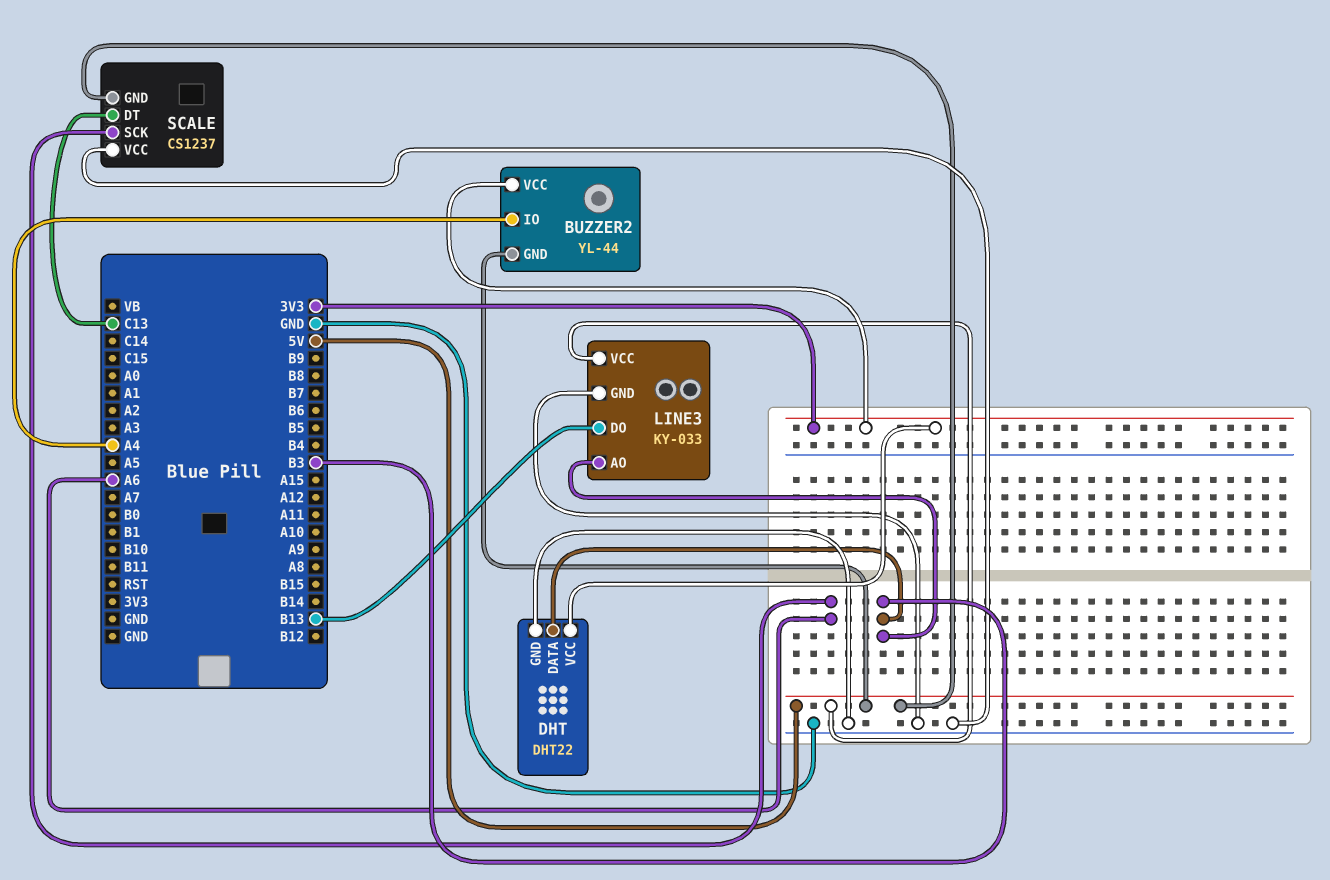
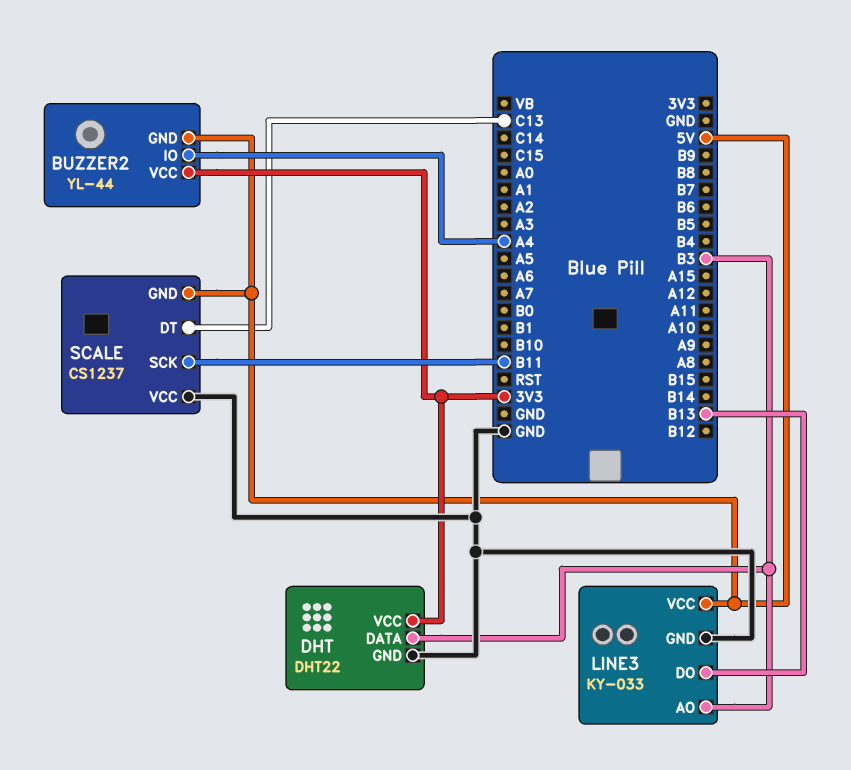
SCALE pin SCK: A6 -> B11

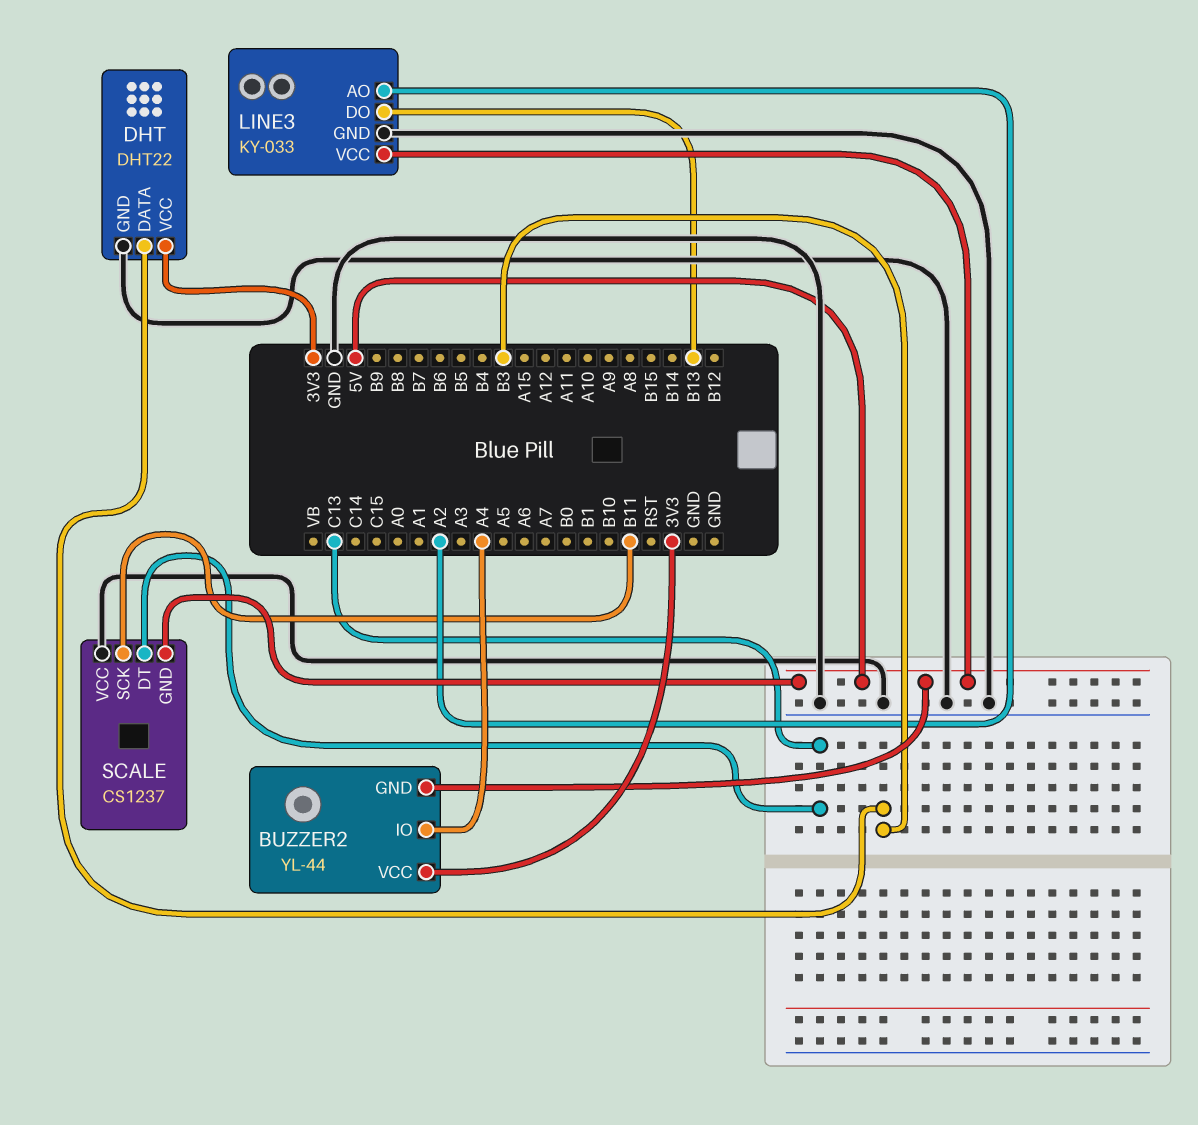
LINE3 pin AO: B3 -> A2

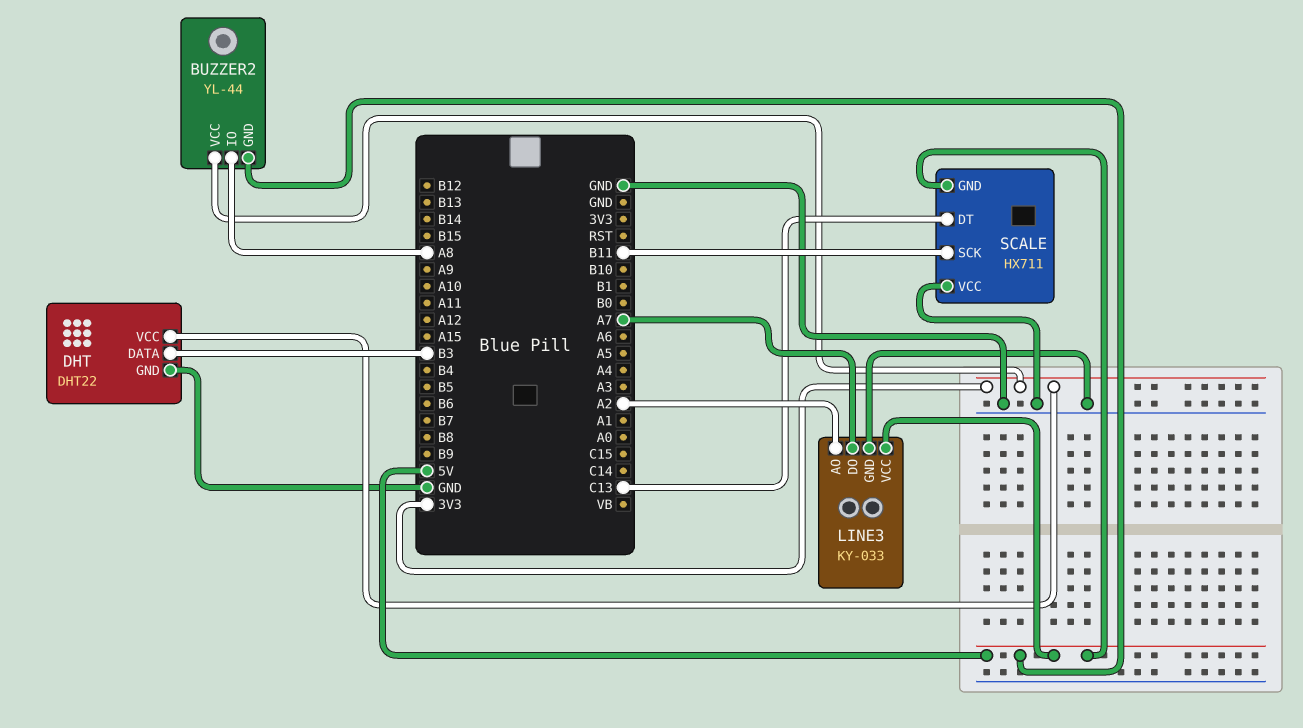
BUZZER2 pin IO: A4 -> A8
LINE3 pin DO: B13 -> A7
SCALE: CS1237 -> HX711

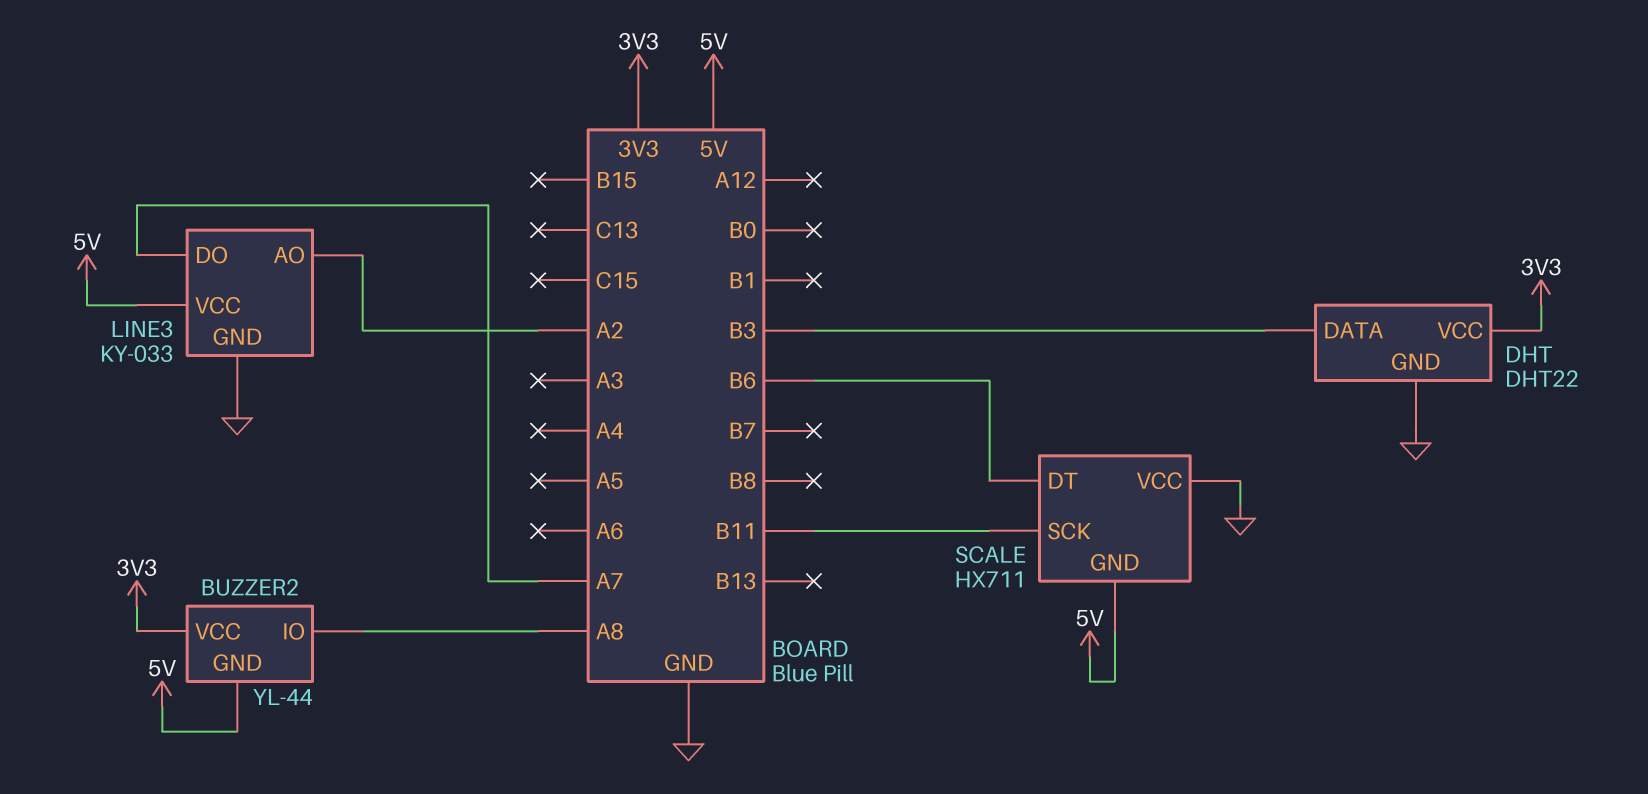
SCALE pin DT: C13 -> B6

